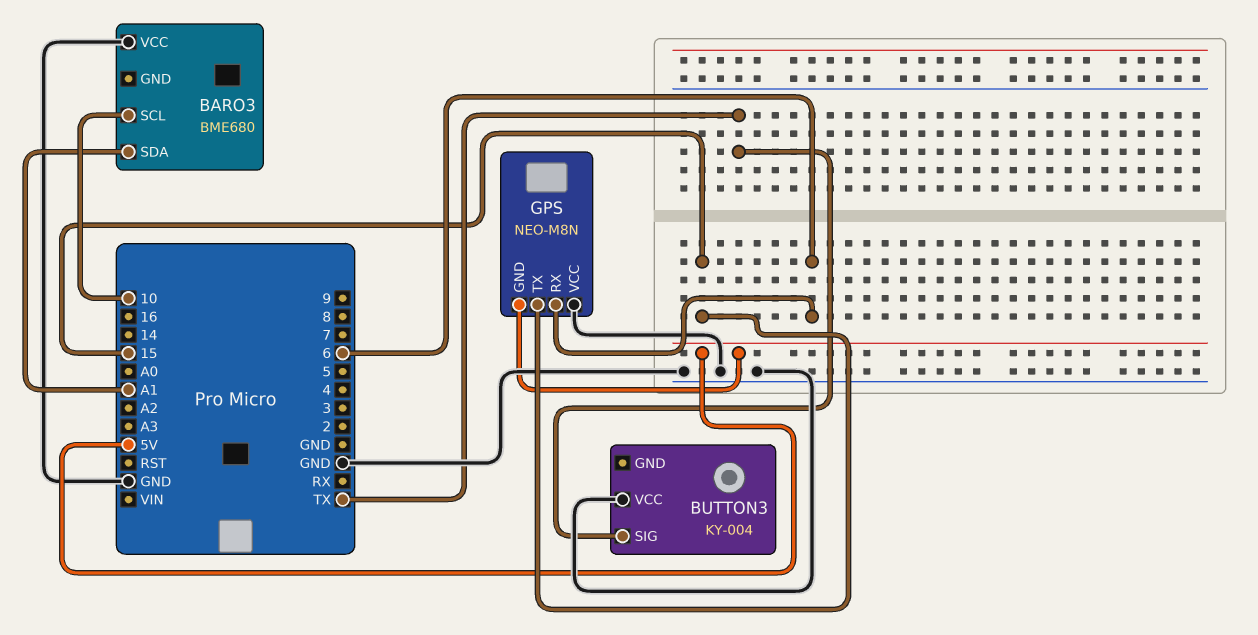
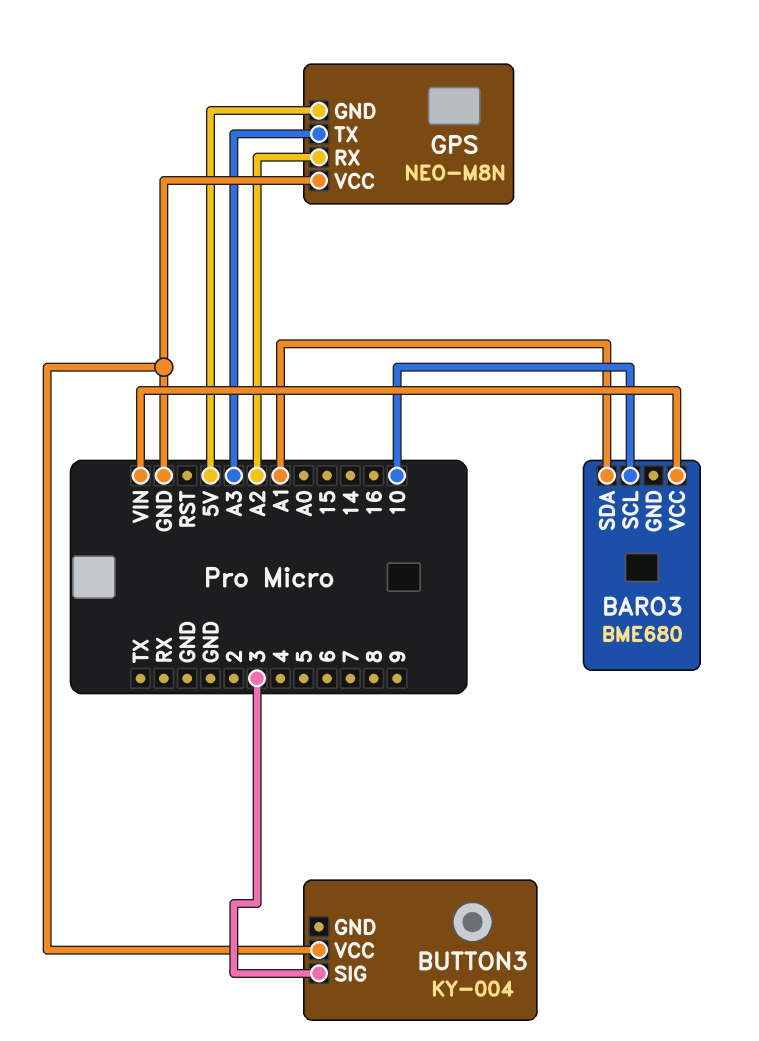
BARO3 pin VCC: GND -> VIN
BUTTON3 pin SIG: TX -> 3
GPS pin RX: 6 -> A2
GPS pin TX: 15 -> A3

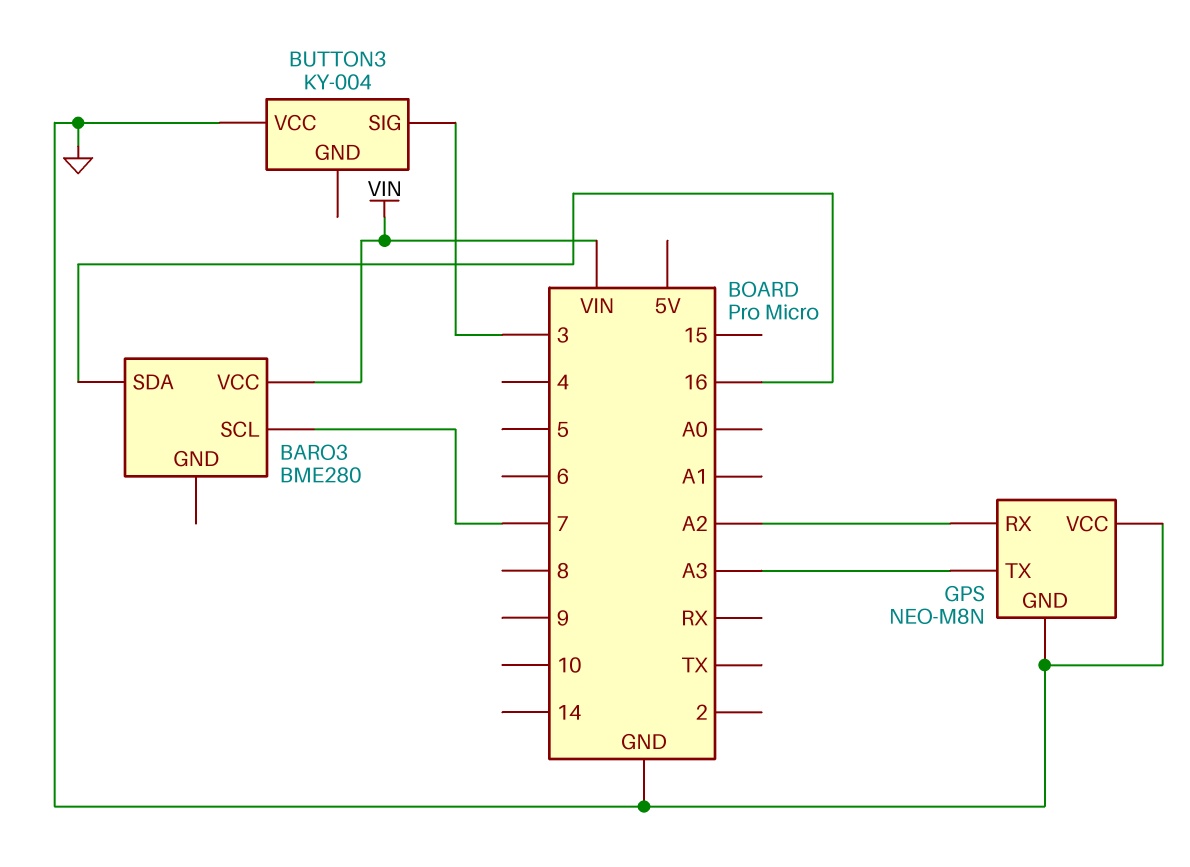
BARO3: BME680 -> BME280
BARO3 pin SCL: 10 -> 7
BARO3 pin SDA: A1 -> 16
GPS pin GND: 5V -> GND

